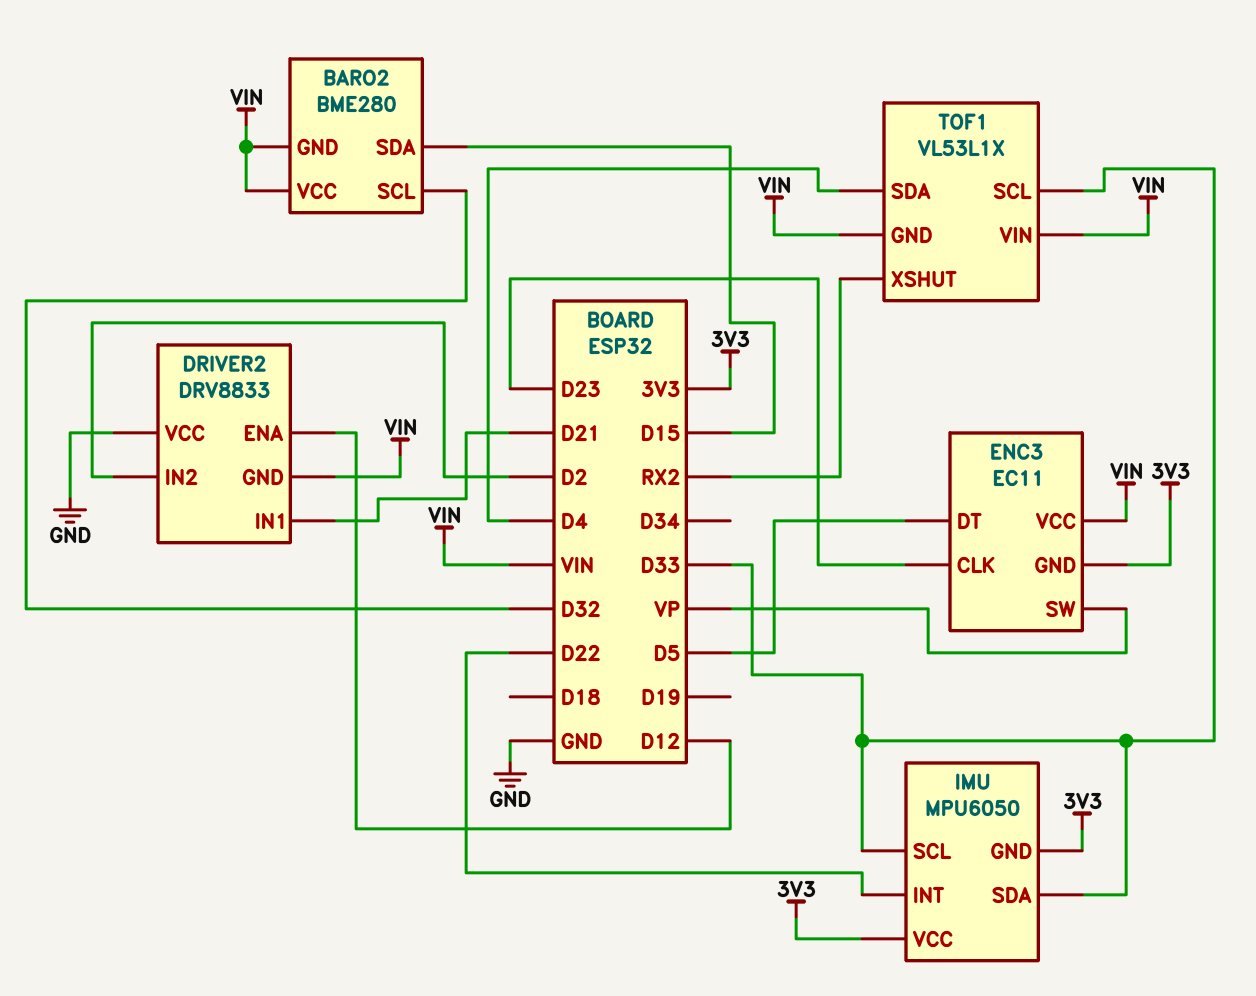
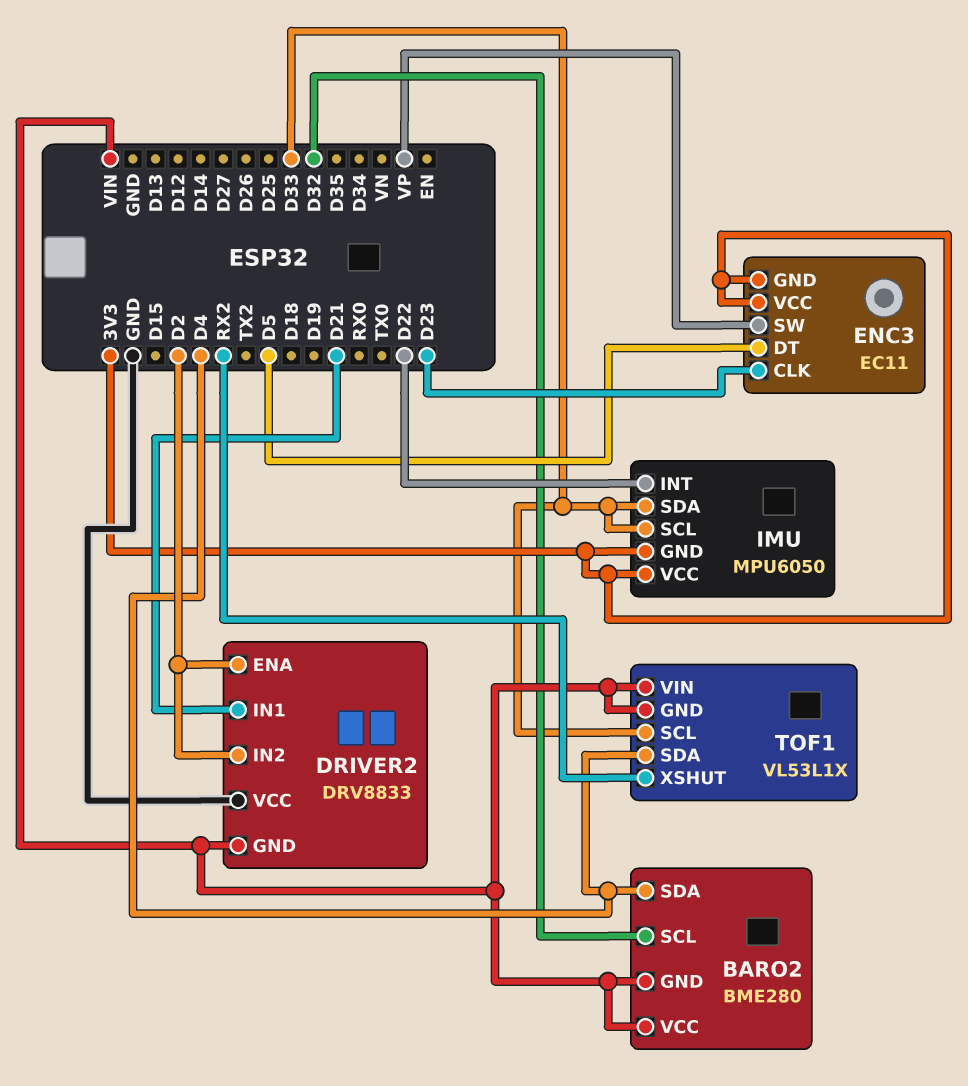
BARO2 pin SDA: D15 -> D4
DRIVER2 pin ENA: D12 -> D2
ENC3 pin VCC: VIN -> 3V3

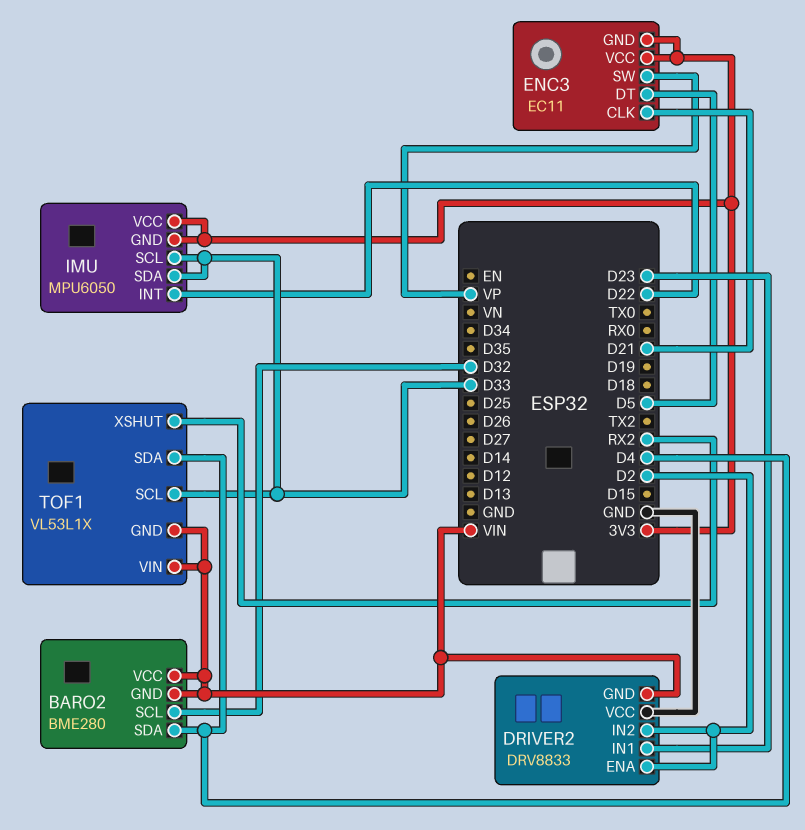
DRIVER2 pin IN1: D21 -> D23
ENC3 pin CLK: D23 -> D21

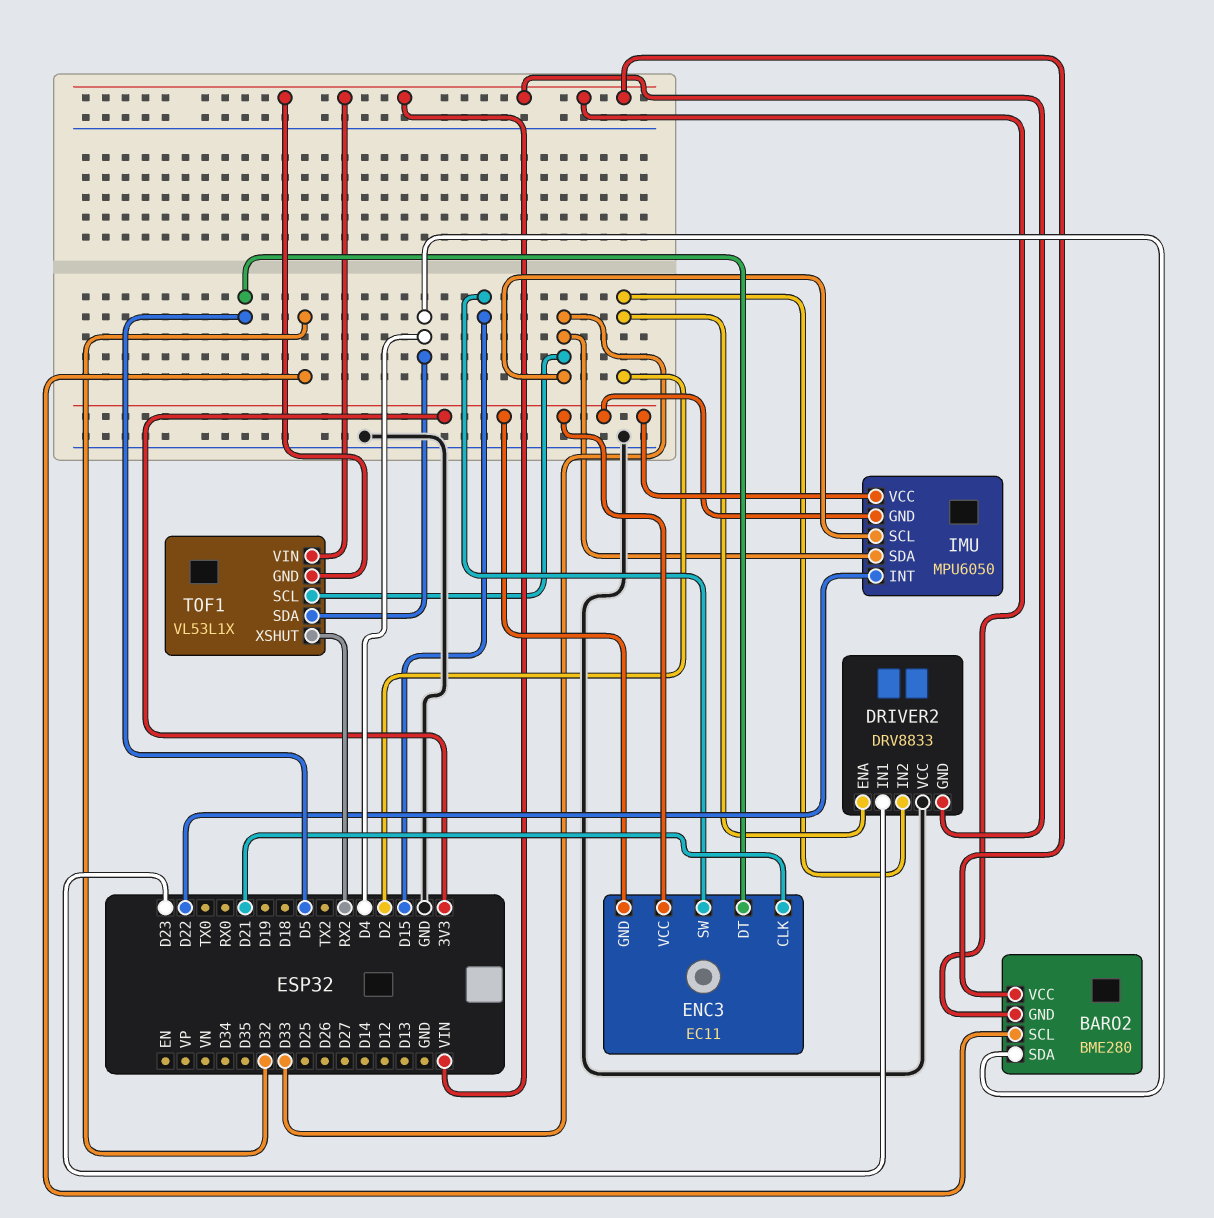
ENC3 pin SW: VP -> D15

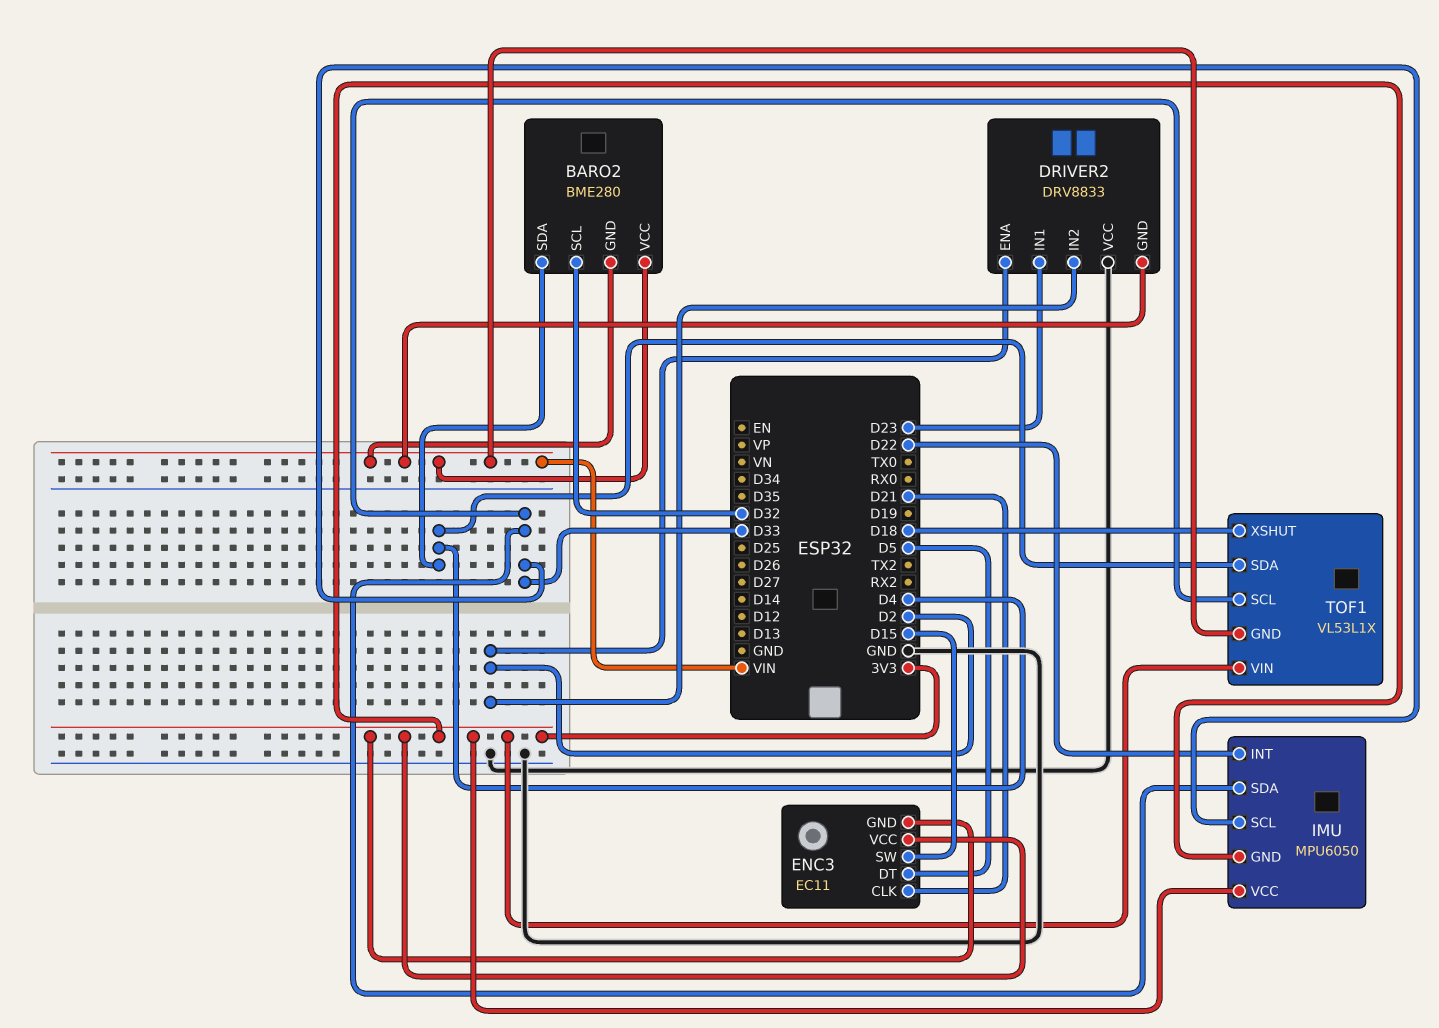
TOF1 pin VIN: VIN -> 3V3
TOF1 pin XSHUT: RX2 -> D18

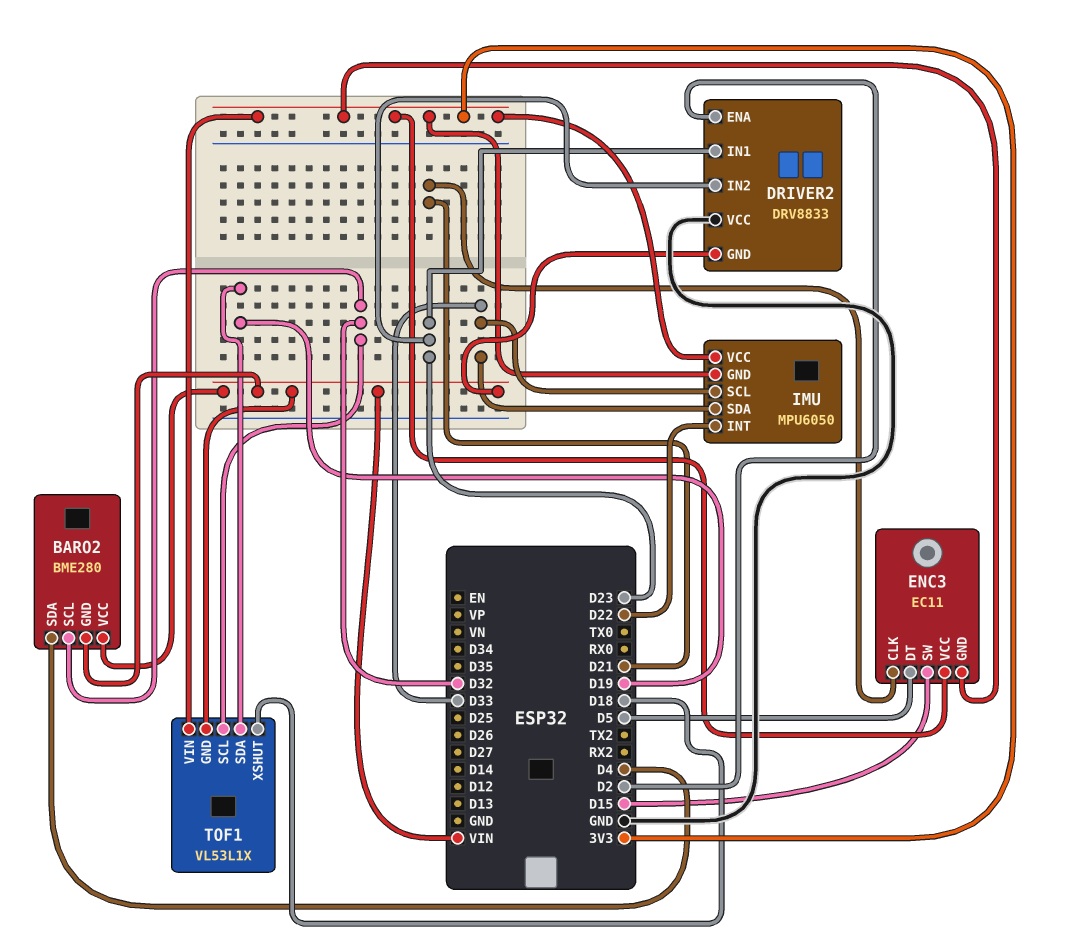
DRIVER2 pin IN2: D2 -> D23
TOF1 pin SCL: D33 -> D32
TOF1 pin SDA: D4 -> D19

